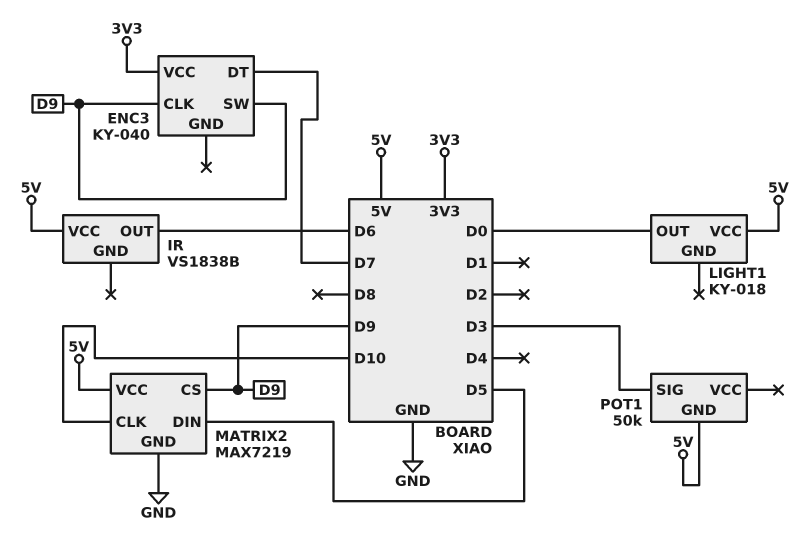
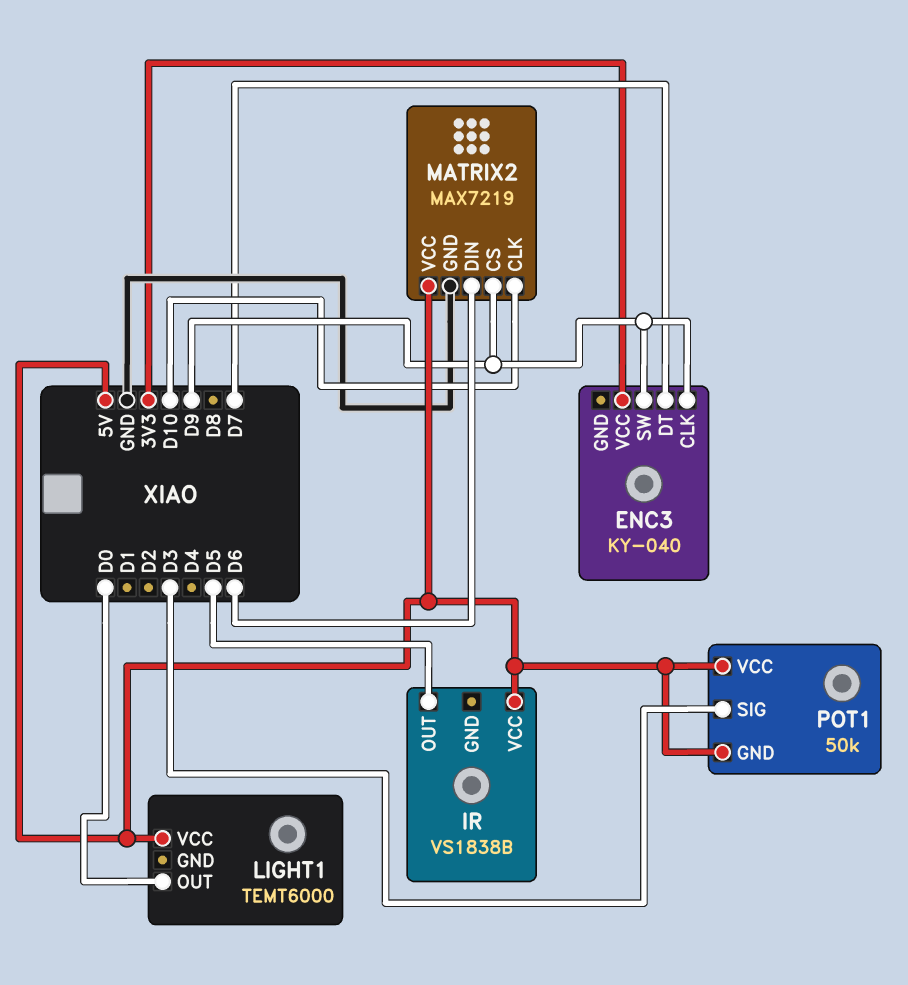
IR pin OUT: D6 -> D5
LIGHT1: KY-018 -> TEMT6000
MATRIX2 pin DIN: D5 -> D6
POT1 pin VCC: none -> 5V

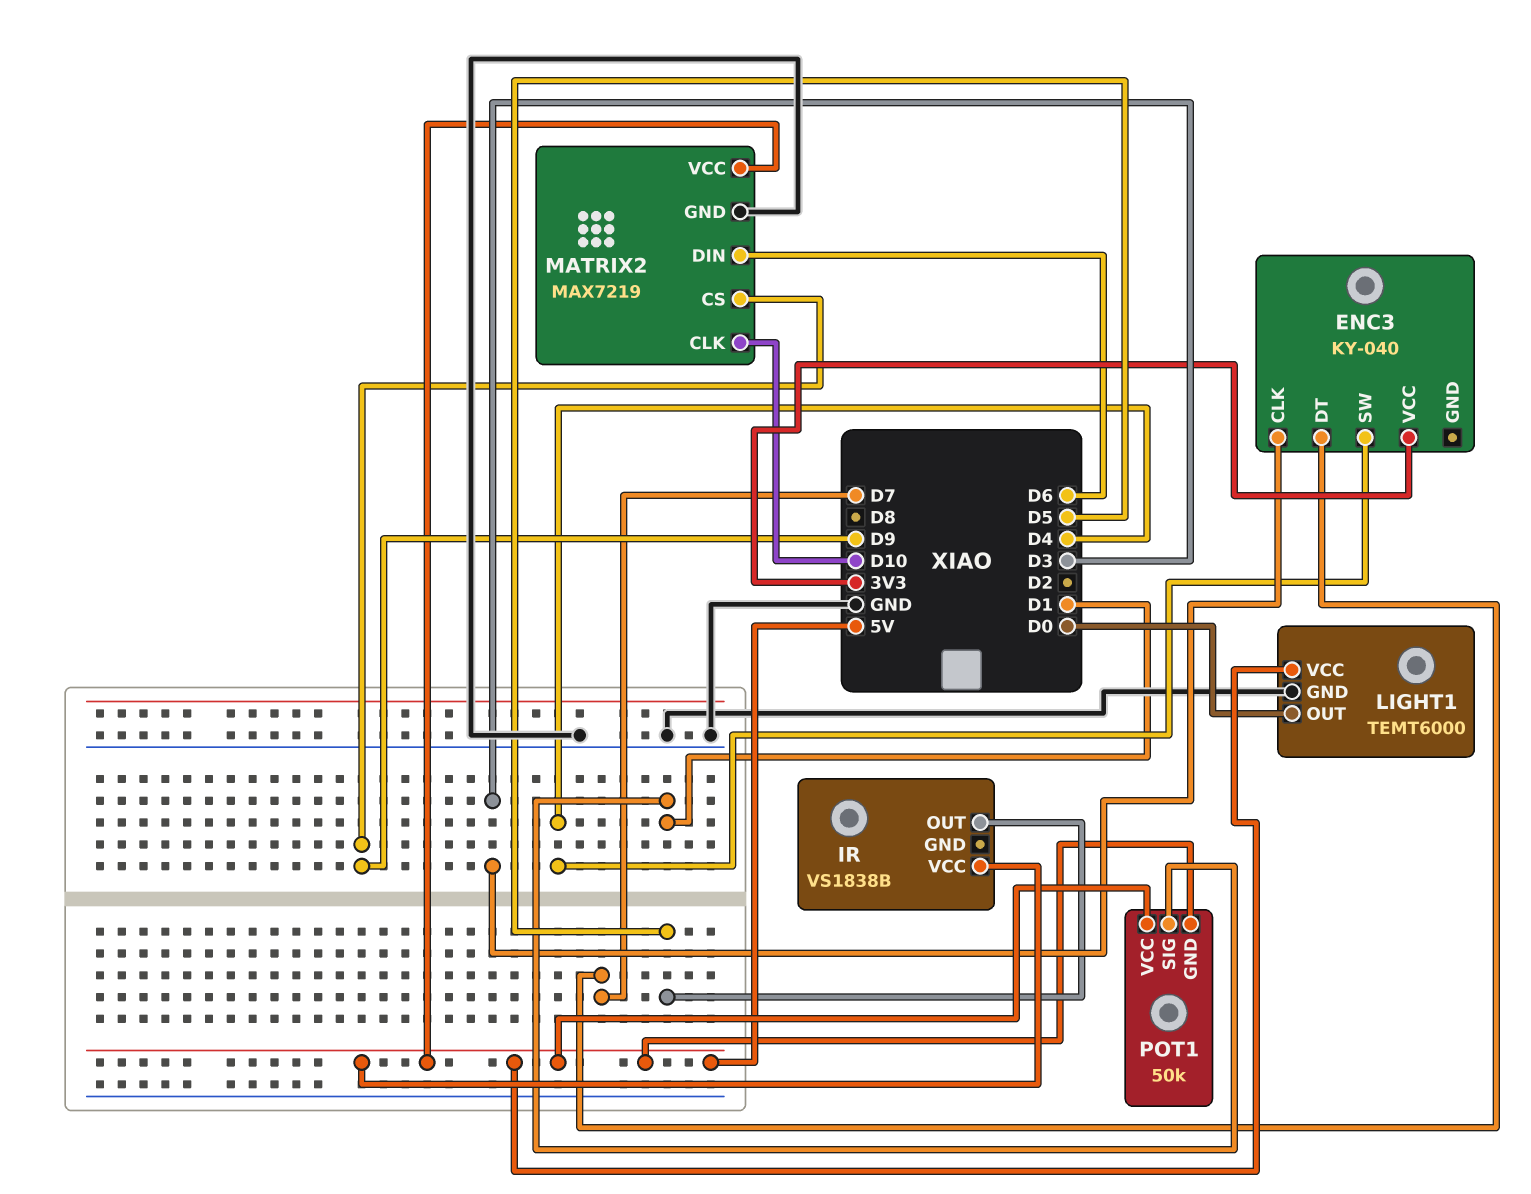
ENC3 pin CLK: D9 -> D3
ENC3 pin SW: D9 -> D4
LIGHT1 pin GND: none -> GND
POT1 pin SIG: D3 -> D1

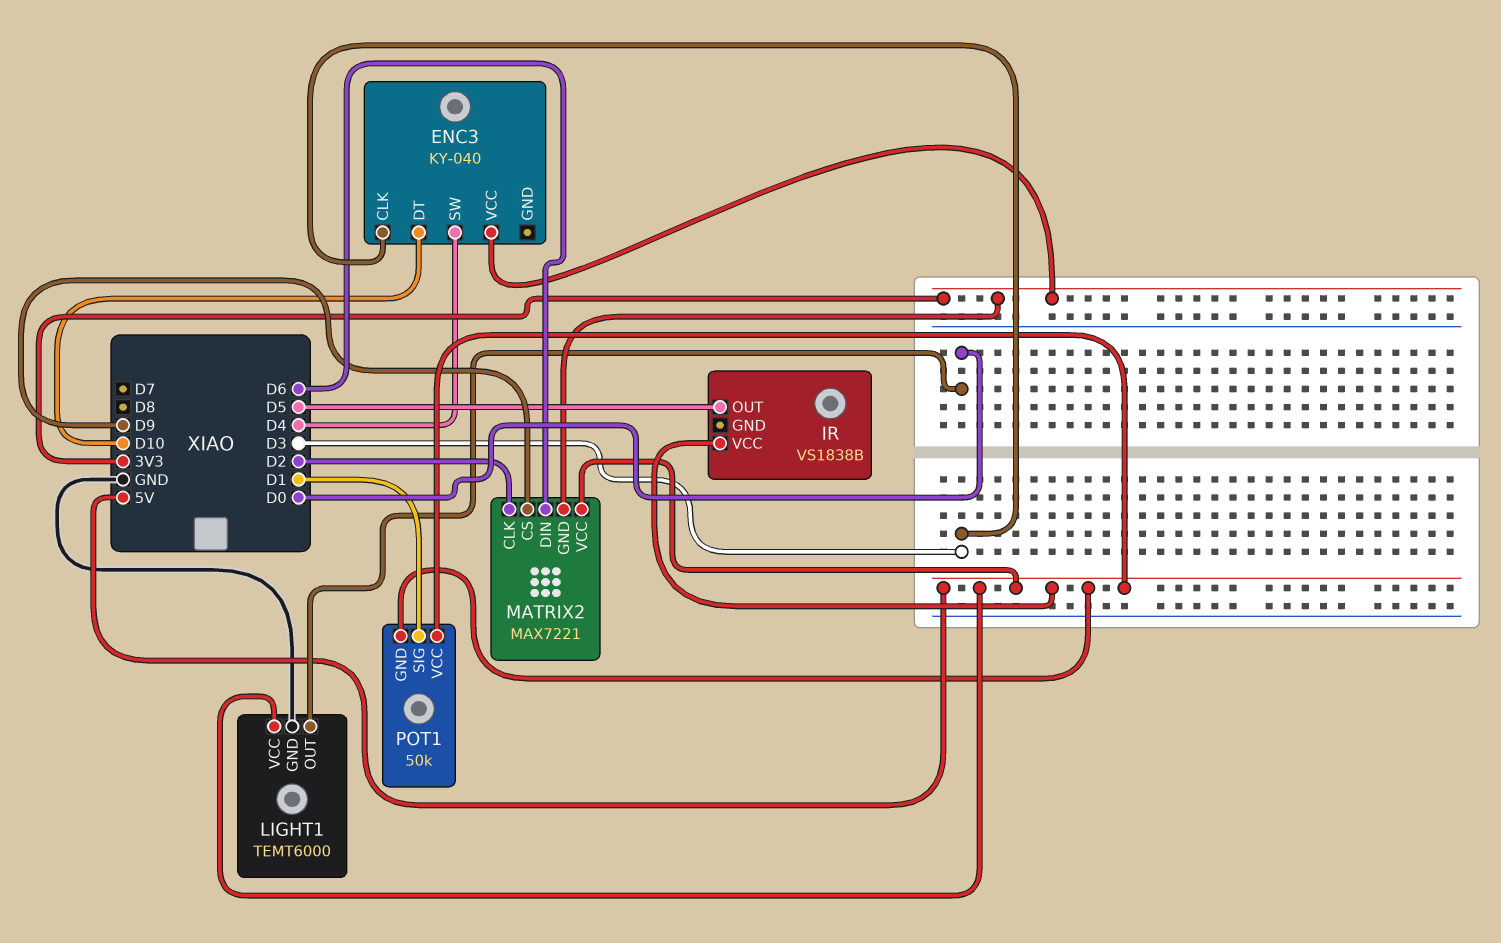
ENC3 pin DT: D7 -> D10
MATRIX2: MAX7219 -> MAX7221
MATRIX2 pin CLK: D10 -> D2
MATRIX2 pin GND: GND -> 3V3

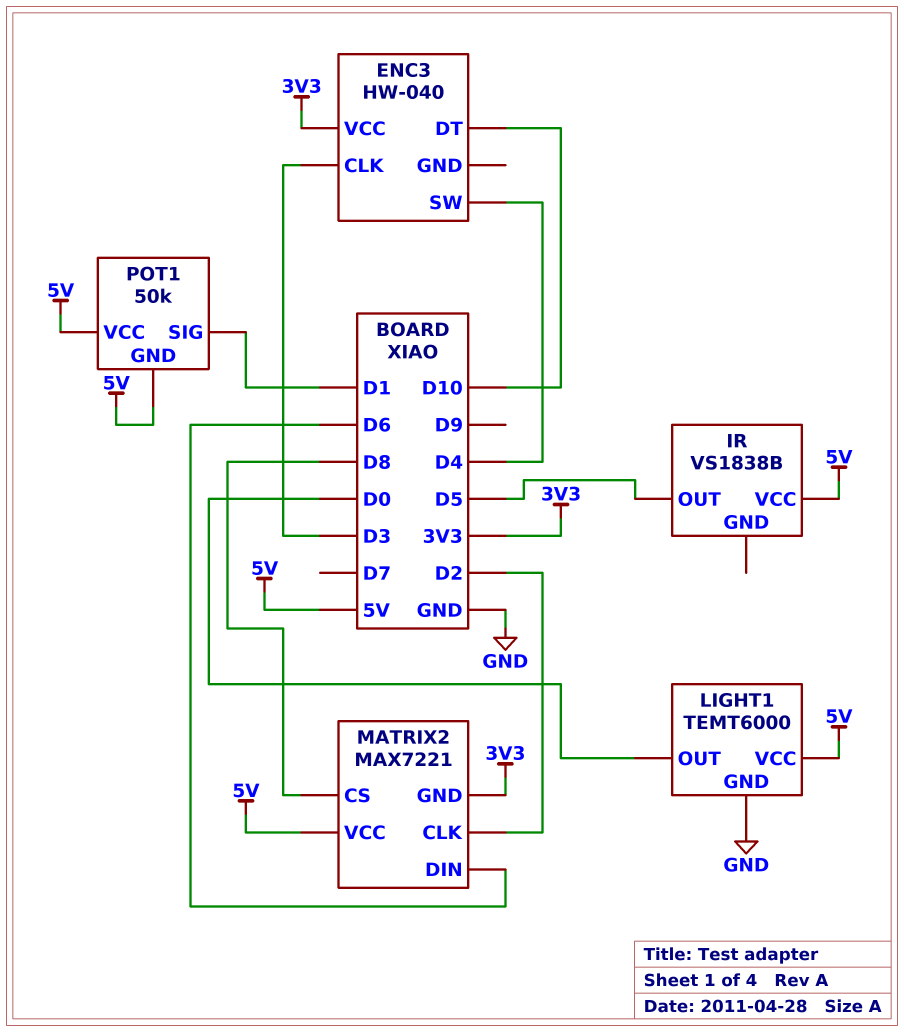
ENC3: KY-040 -> HW-040
MATRIX2 pin CS: D9 -> D8

